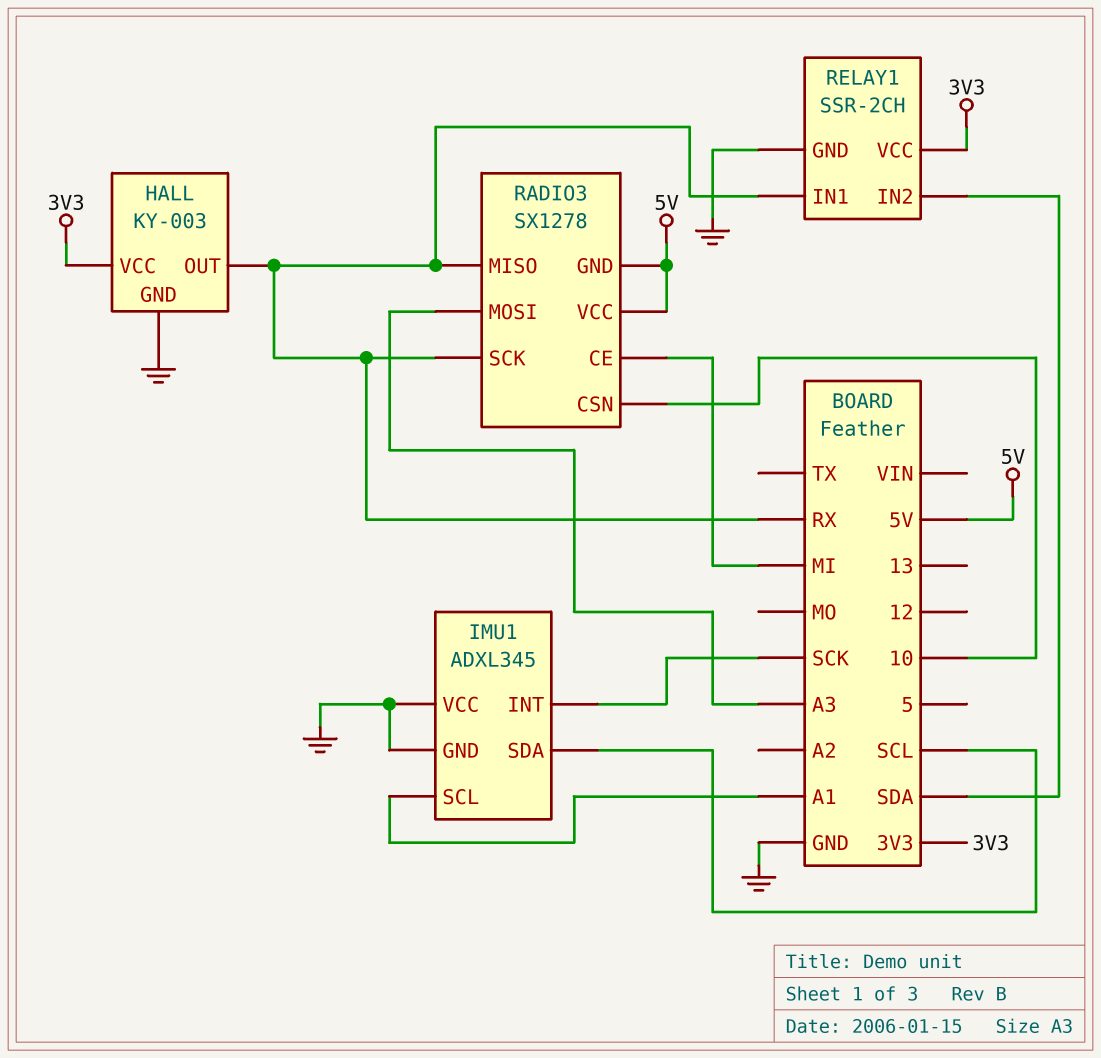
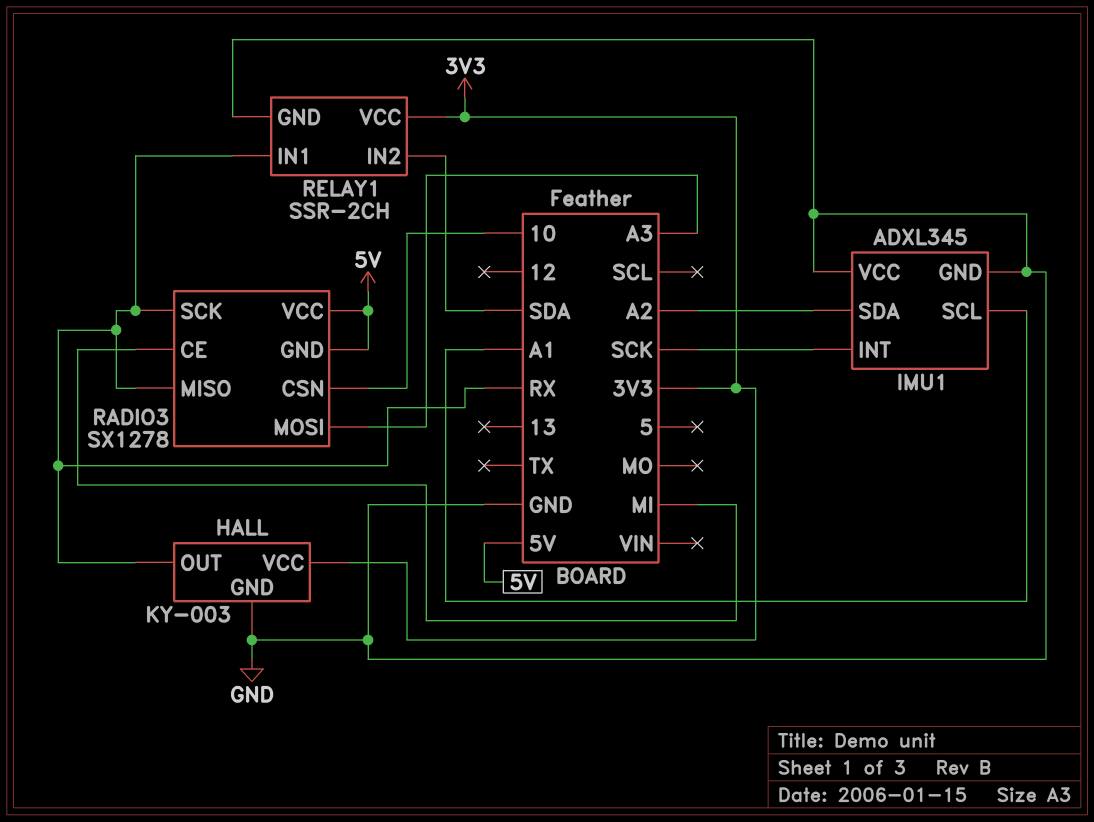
IMU1 pin SDA: SCL -> A2

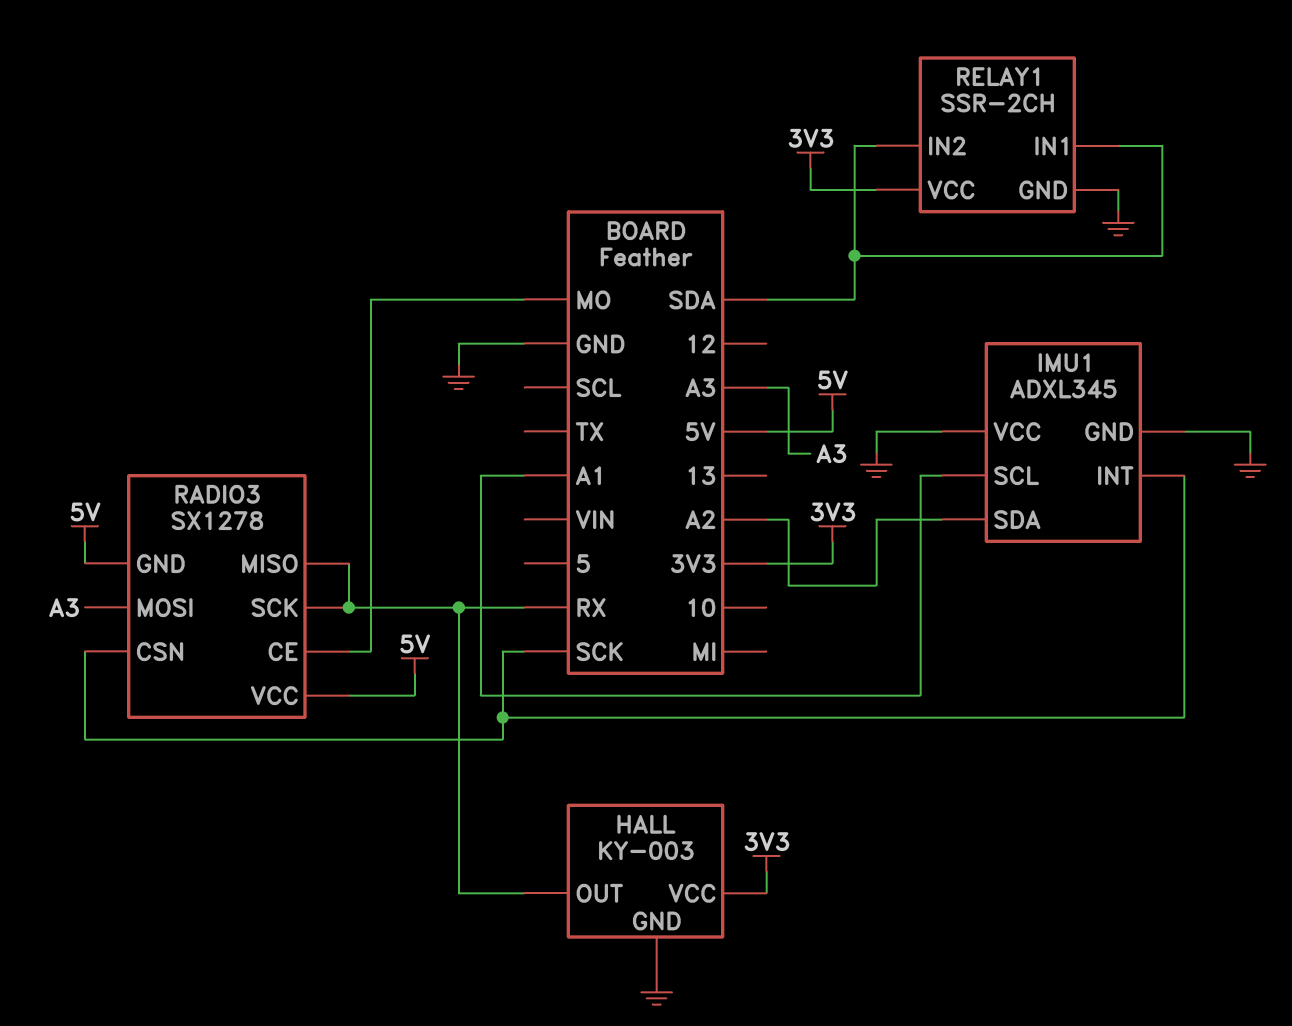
RADIO3 pin CE: MI -> MO
RADIO3 pin CSN: 10 -> SCK
RELAY1 pin IN1: RX -> SDA

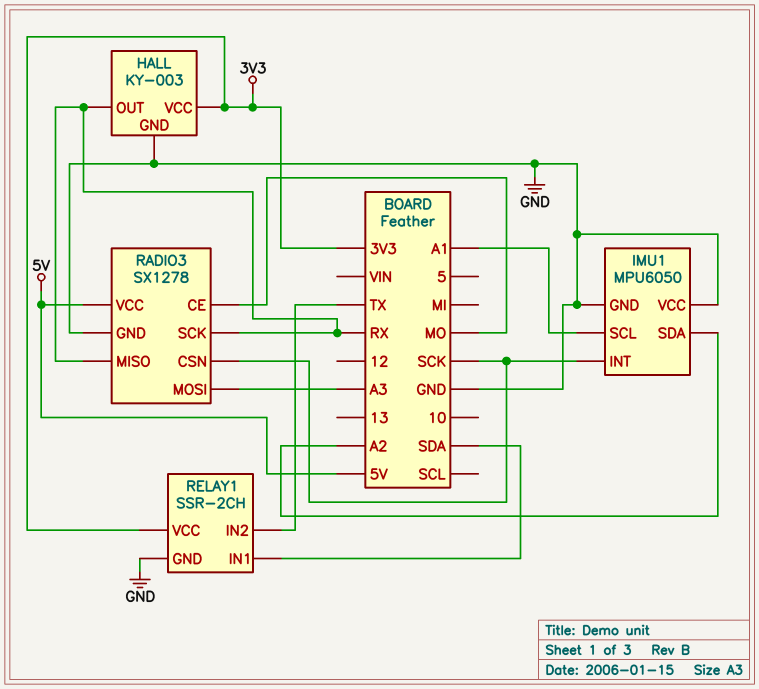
IMU1: ADXL345 -> MPU6050
RADIO3 pin GND: 5V -> GND
RELAY1 pin IN2: SDA -> TX

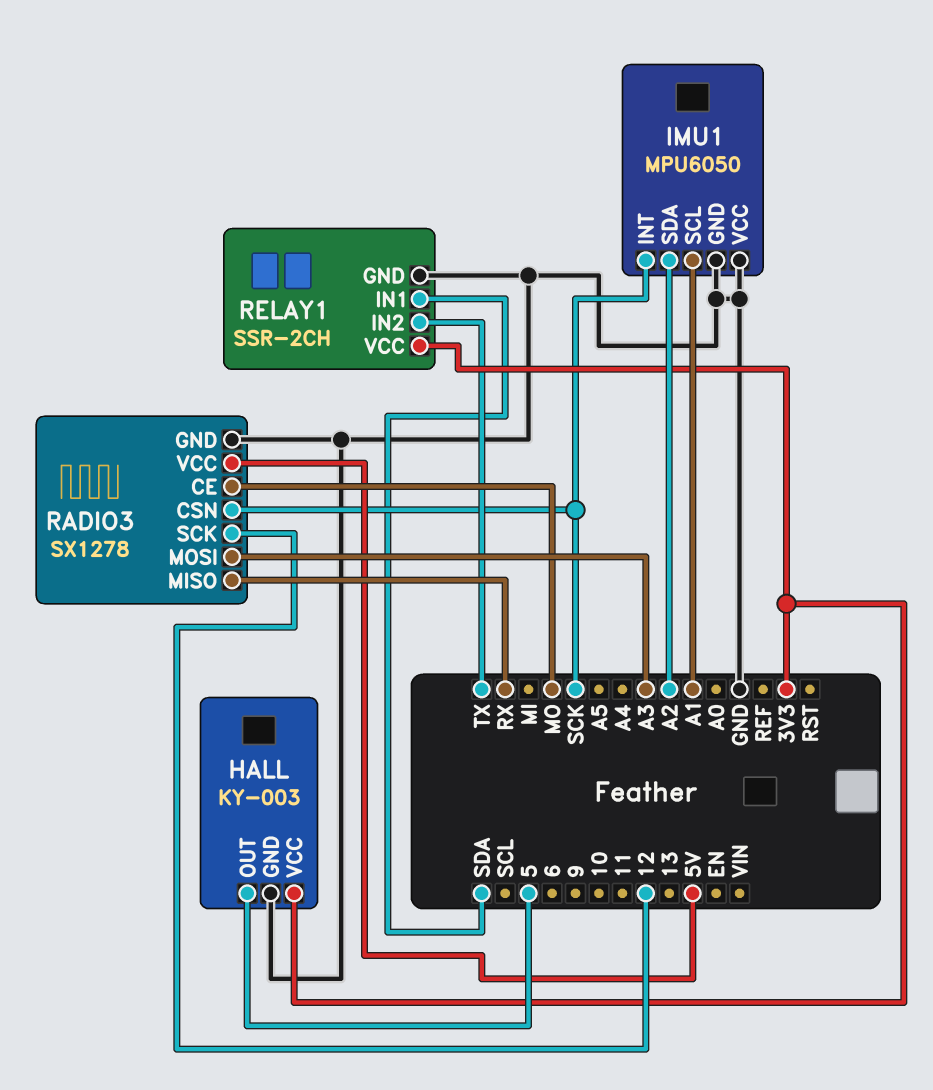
HALL pin OUT: RX -> 5
RADIO3 pin SCK: RX -> 12

